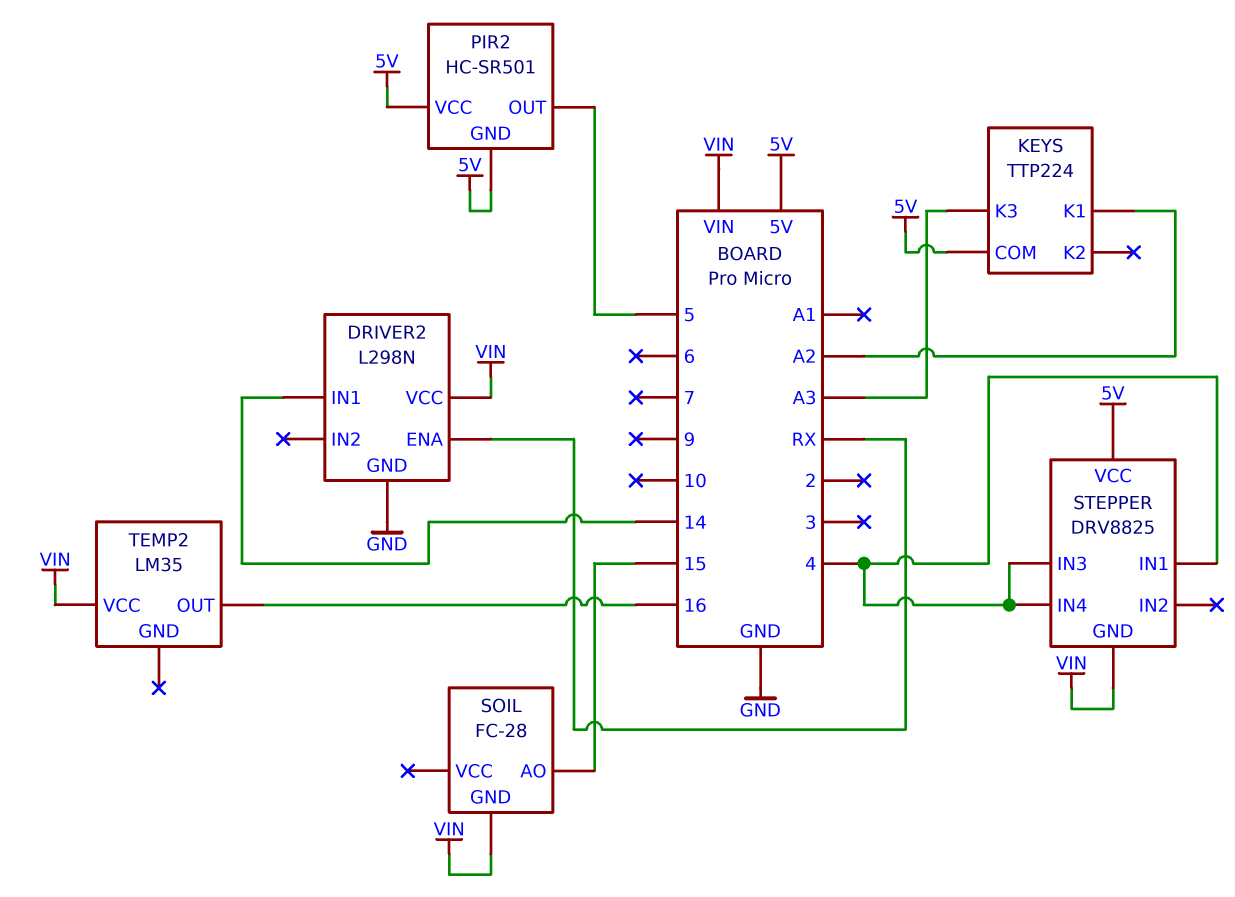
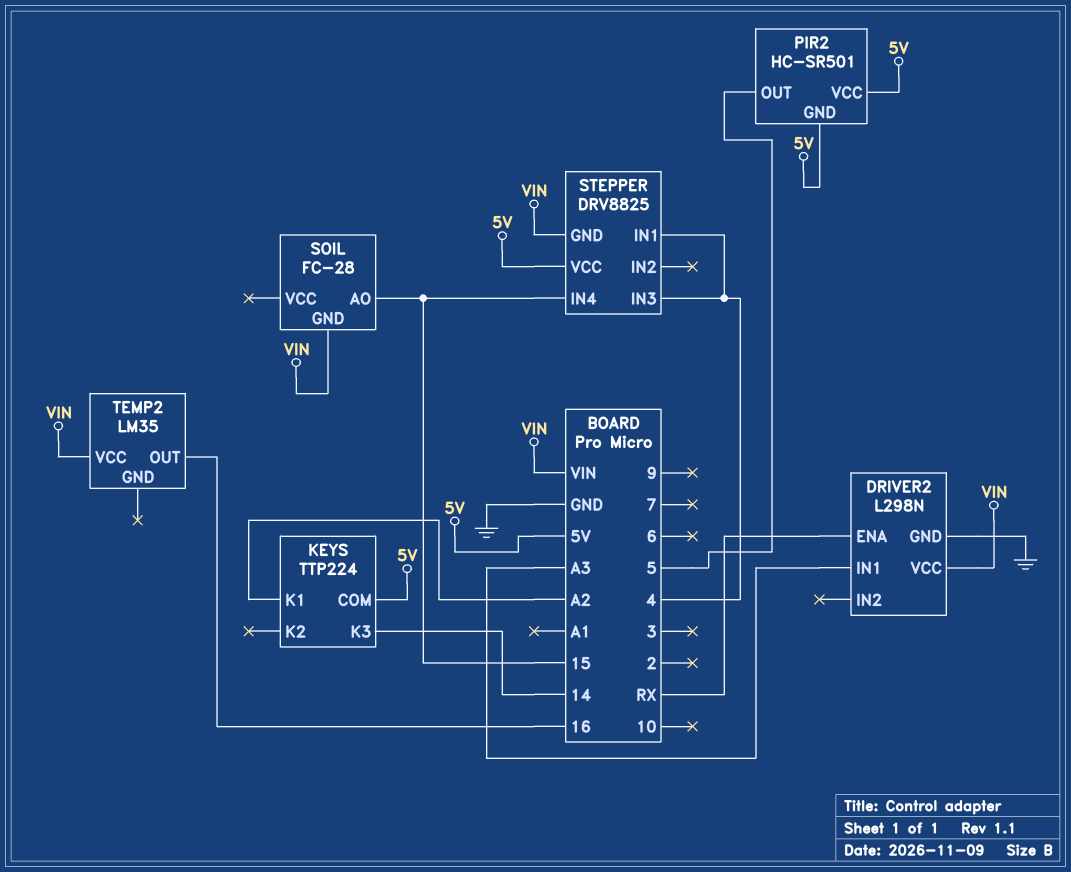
DRIVER2 pin IN1: 14 -> A3
KEYS pin K3: A3 -> 14
STEPPER pin IN4: 4 -> 15

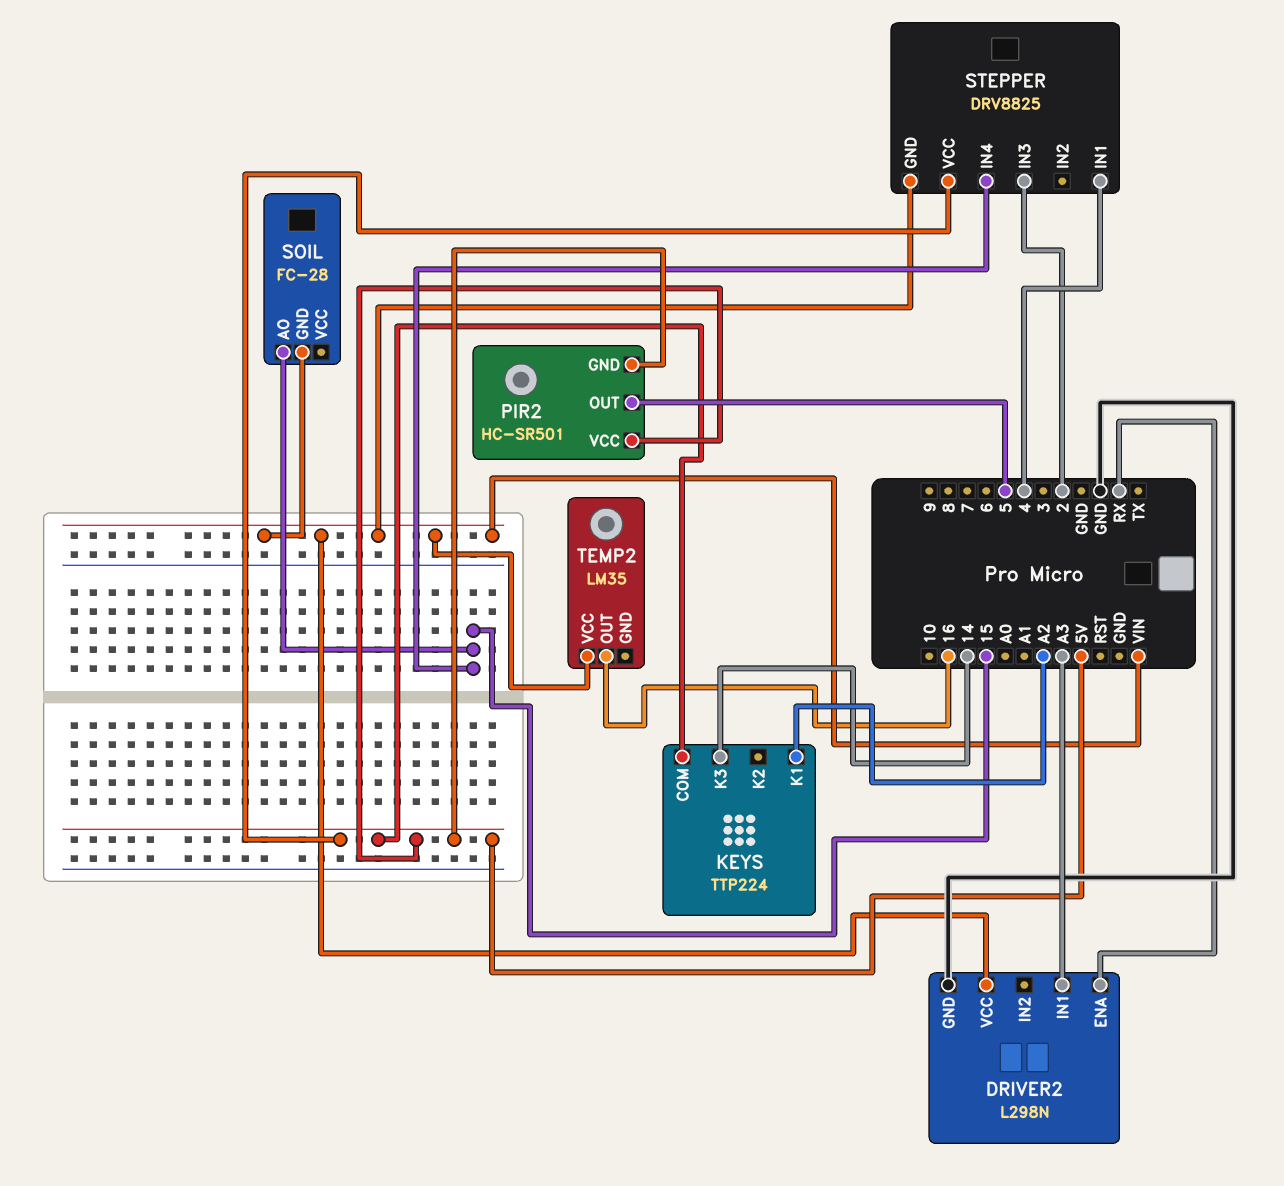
STEPPER pin IN3: 4 -> 2

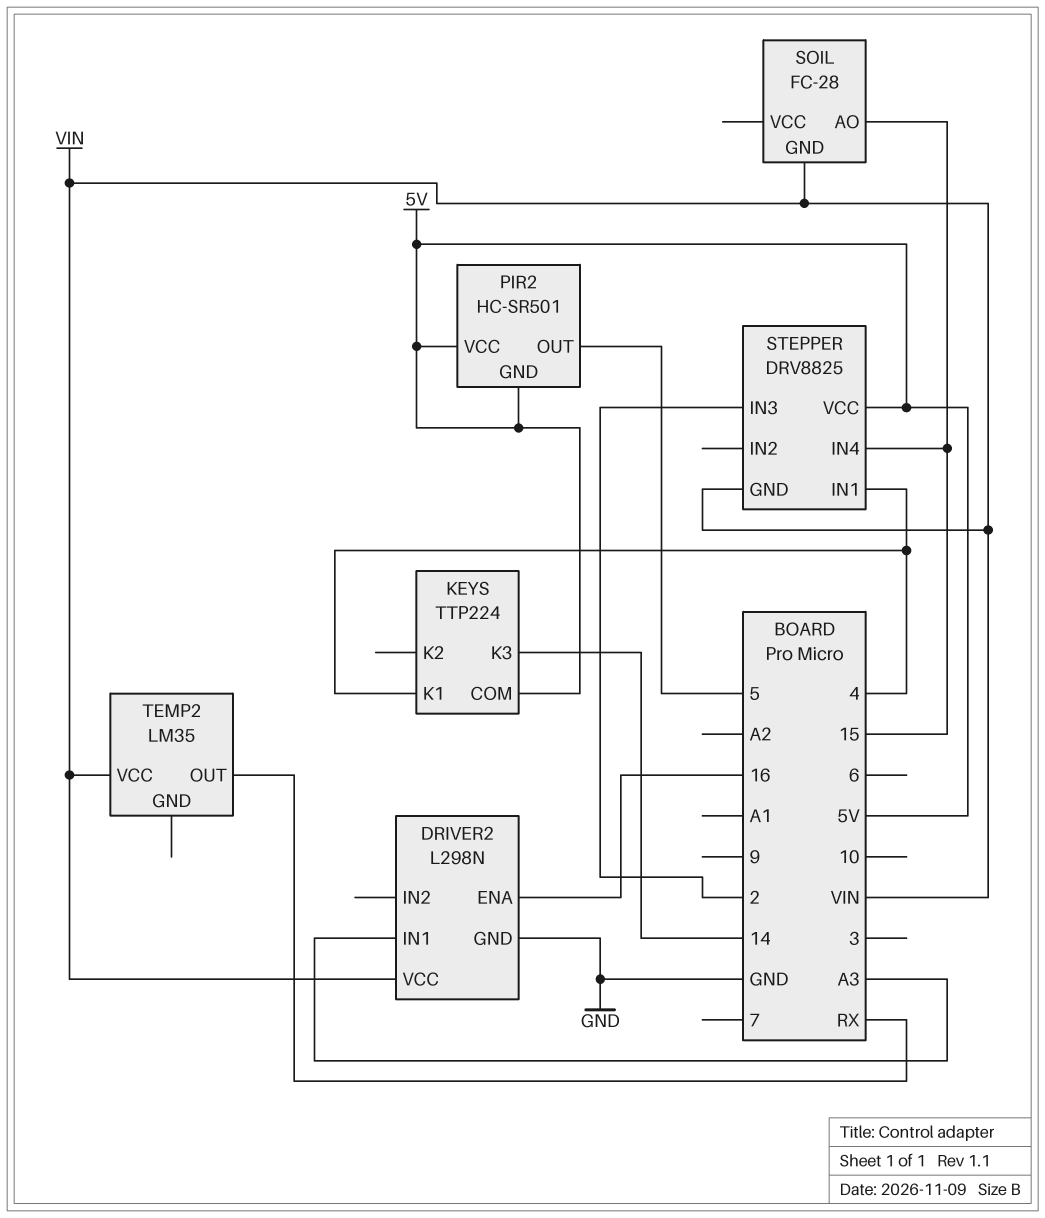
DRIVER2 pin ENA: RX -> 16
KEYS pin K1: A2 -> 4
TEMP2 pin OUT: 16 -> RX

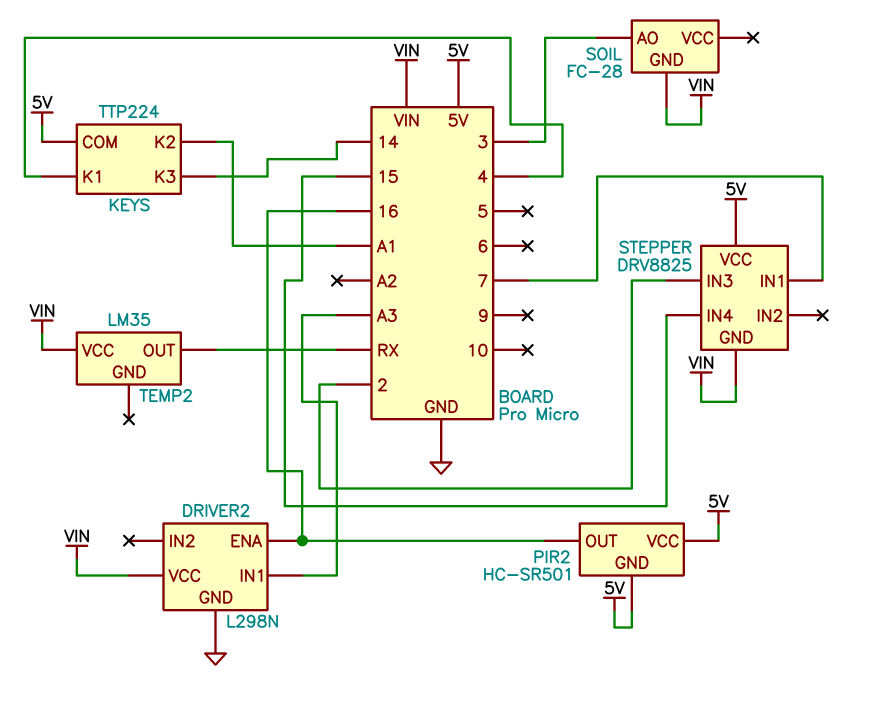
KEYS pin K2: none -> A1
PIR2 pin OUT: 5 -> 16
SOIL pin AO: 15 -> 3
STEPPER pin IN1: 4 -> 7

